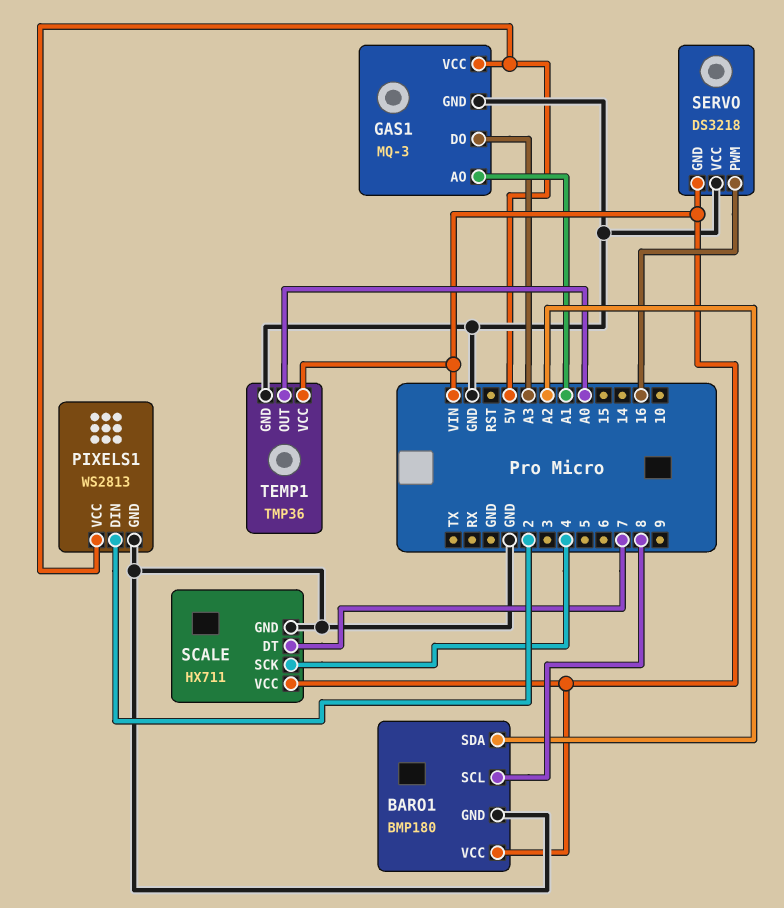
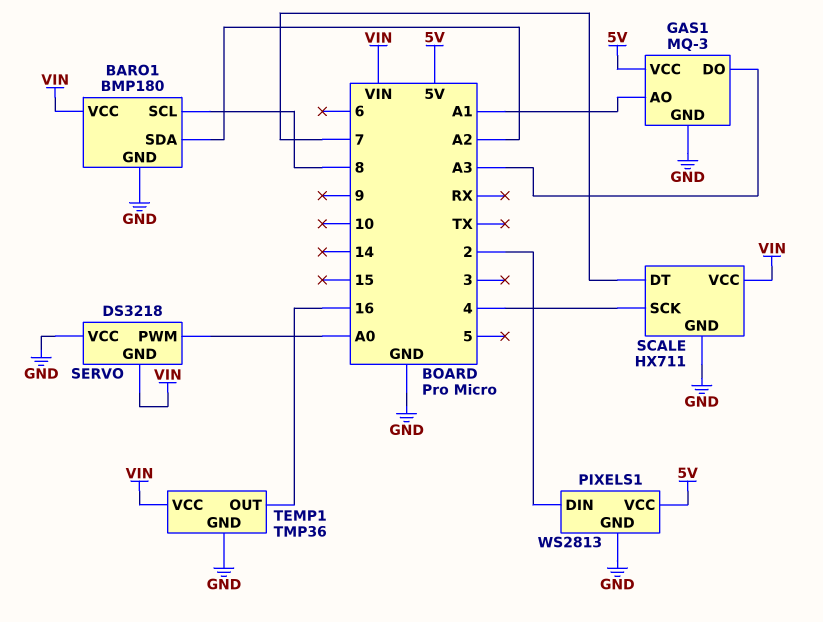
SERVO pin PWM: 16 -> A0
TEMP1 pin OUT: A0 -> 16

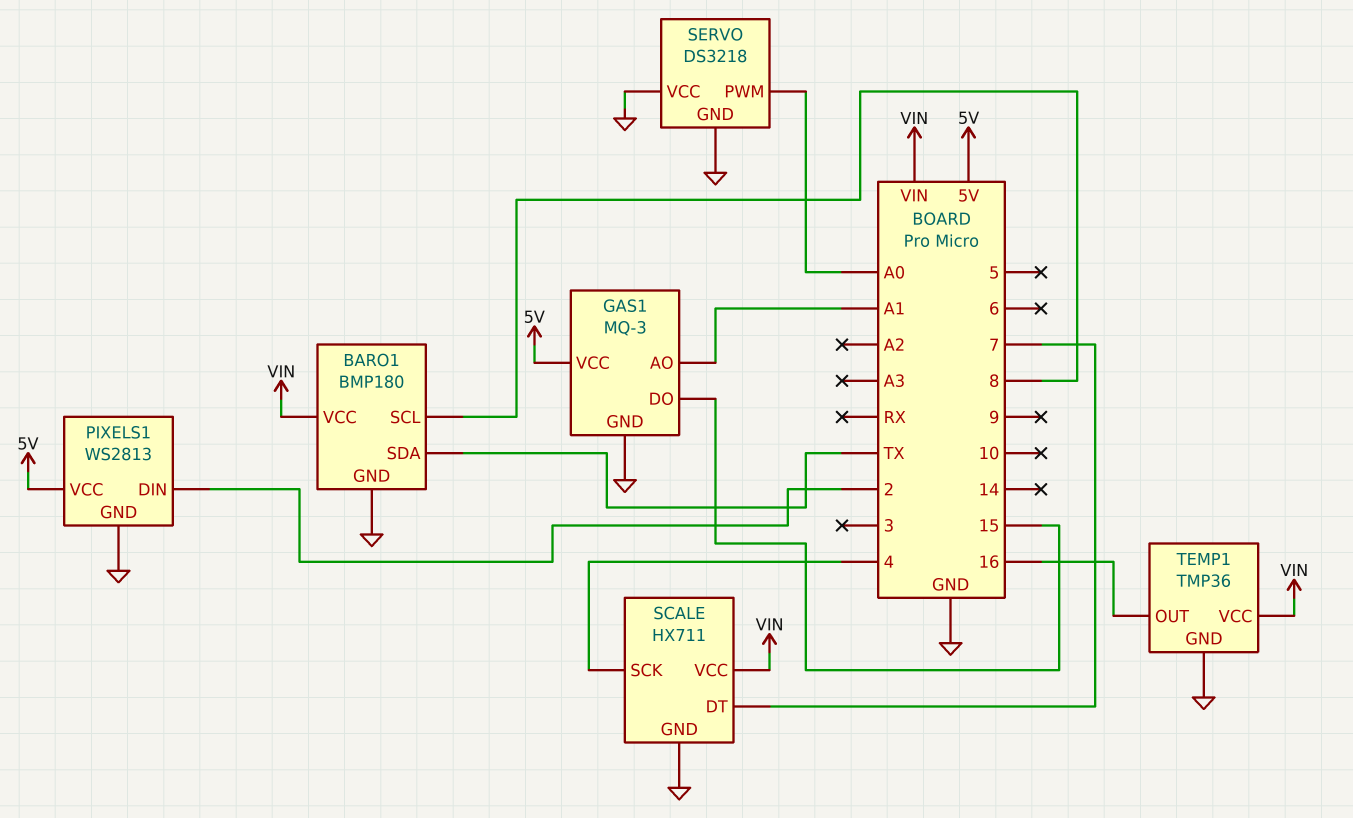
BARO1 pin SDA: A2 -> TX
GAS1 pin DO: A3 -> 15
SERVO pin GND: VIN -> GND

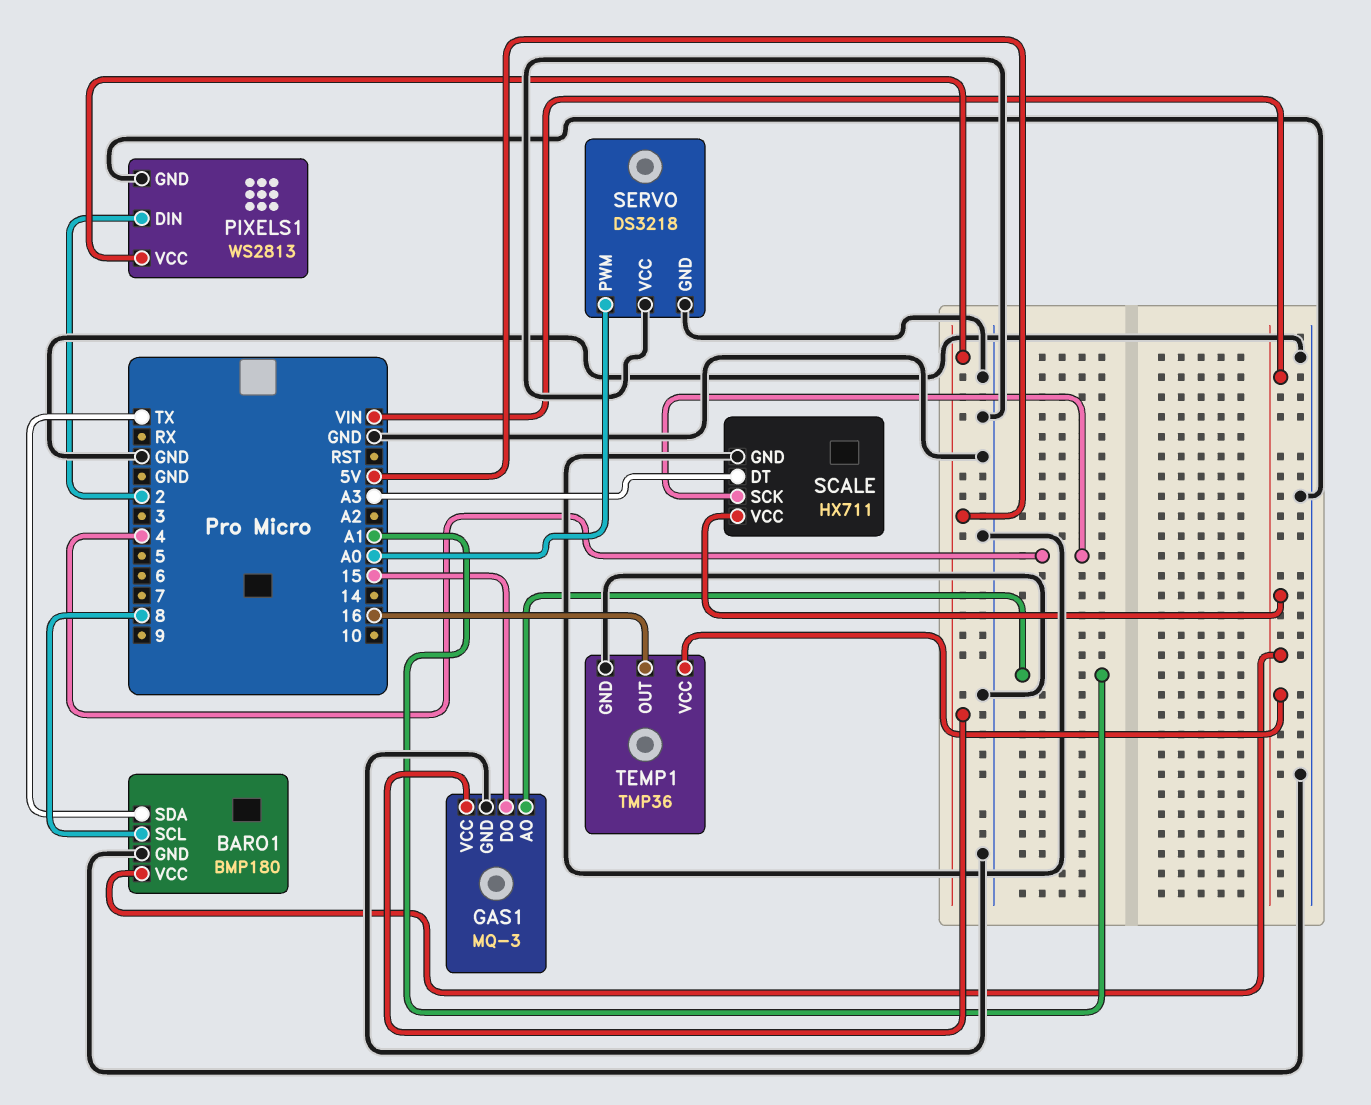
SCALE pin DT: 7 -> A3

